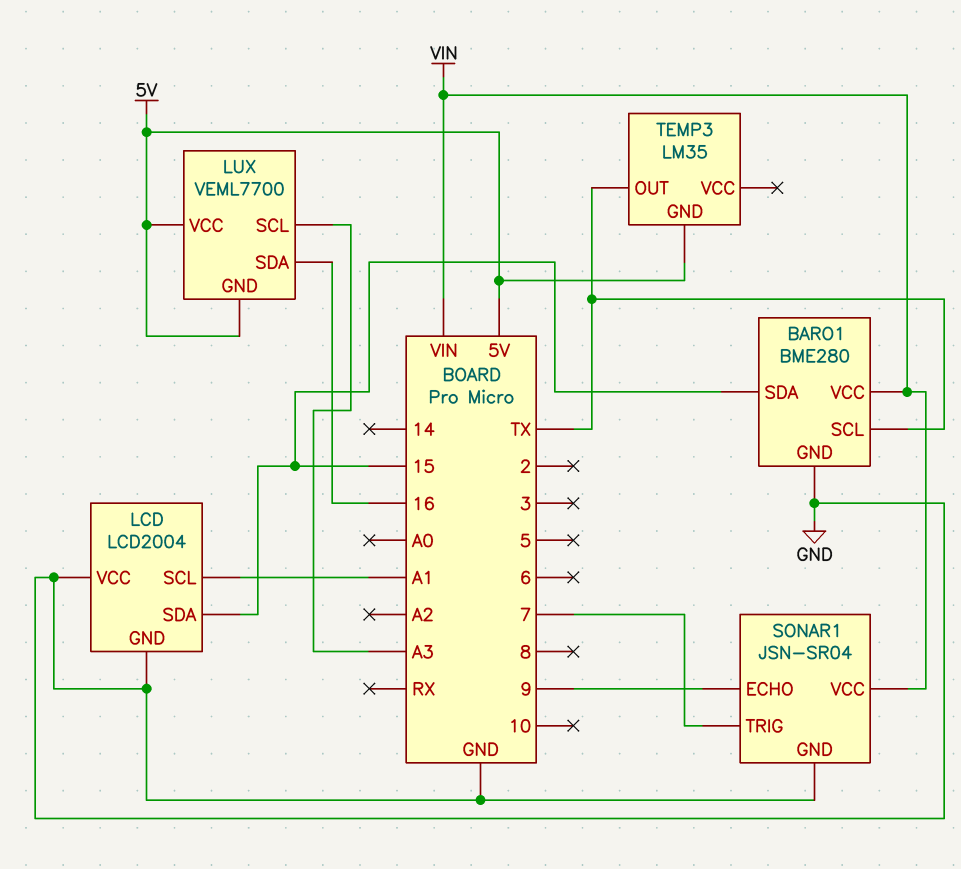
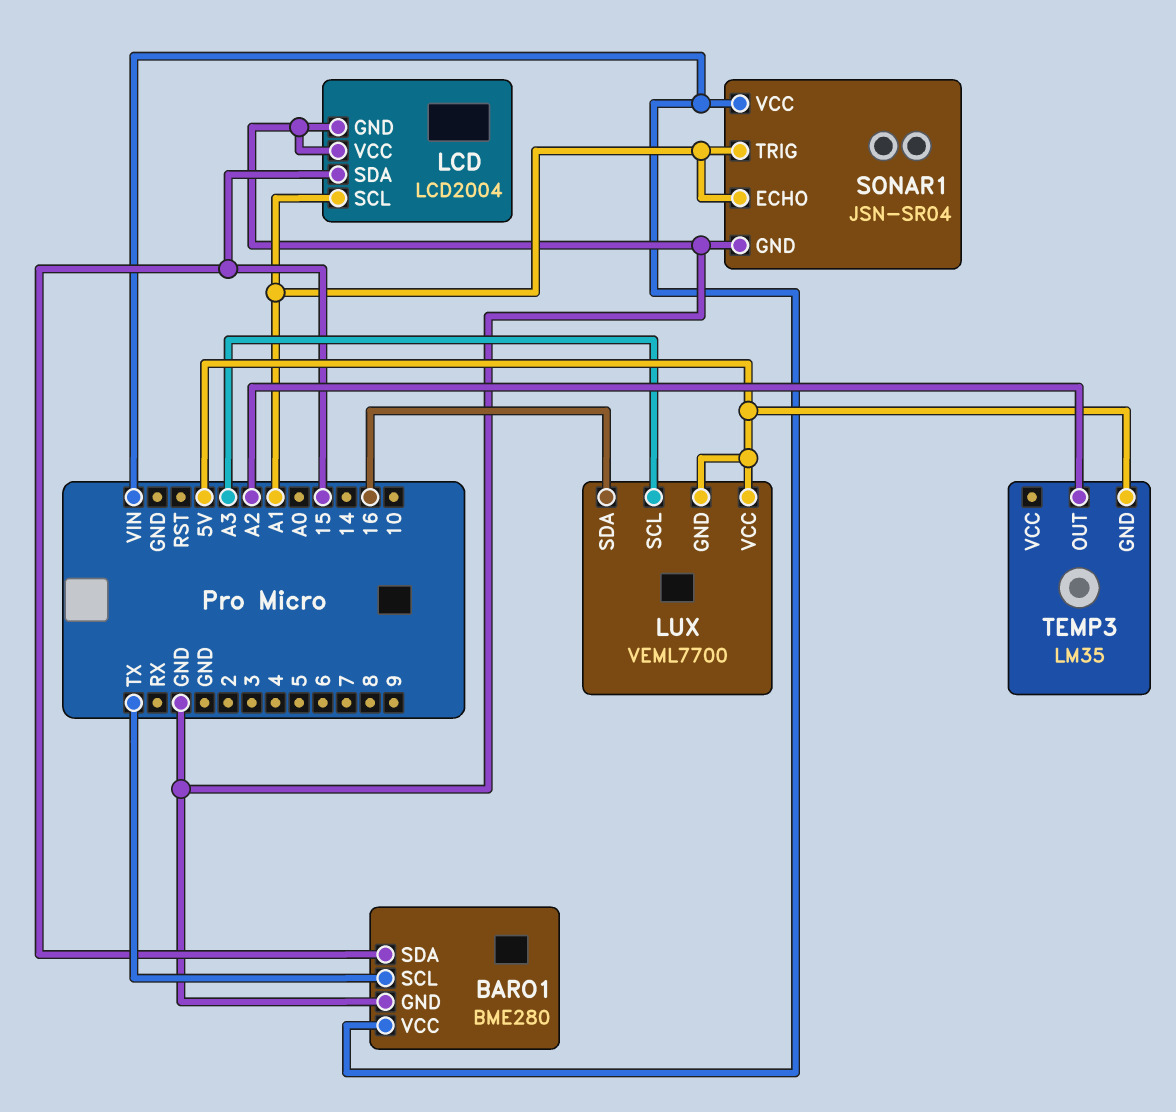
SONAR1 pin ECHO: 9 -> A1
SONAR1 pin TRIG: 7 -> A1
TEMP3 pin OUT: TX -> A2

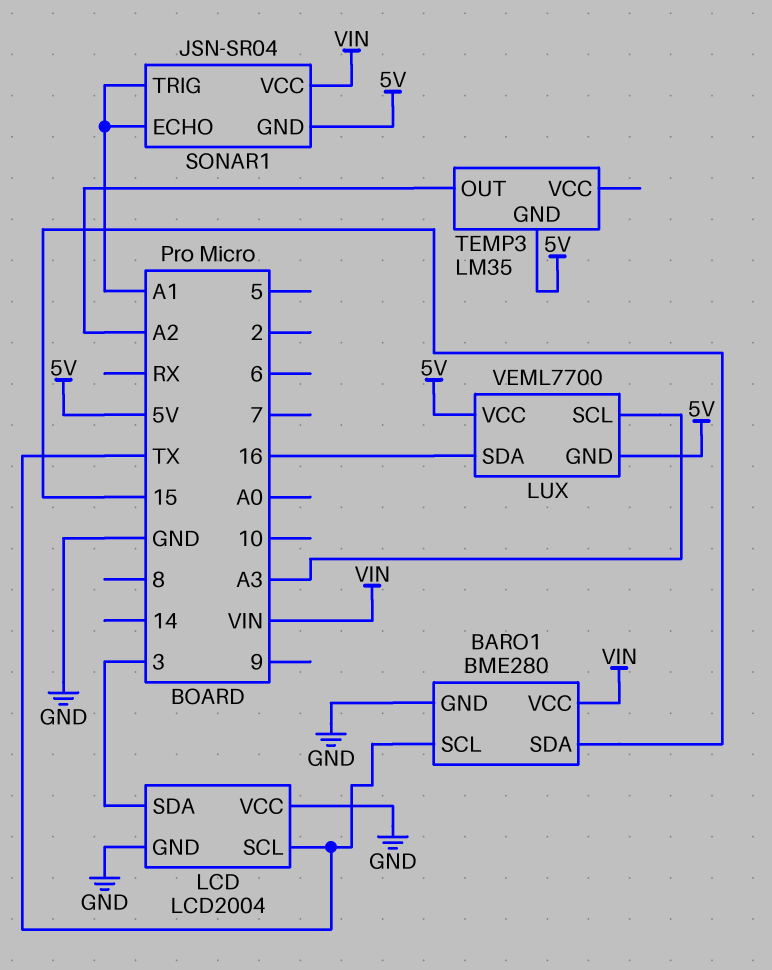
LCD pin SCL: A1 -> TX
LCD pin SDA: 15 -> 3
SONAR1 pin GND: GND -> 5V

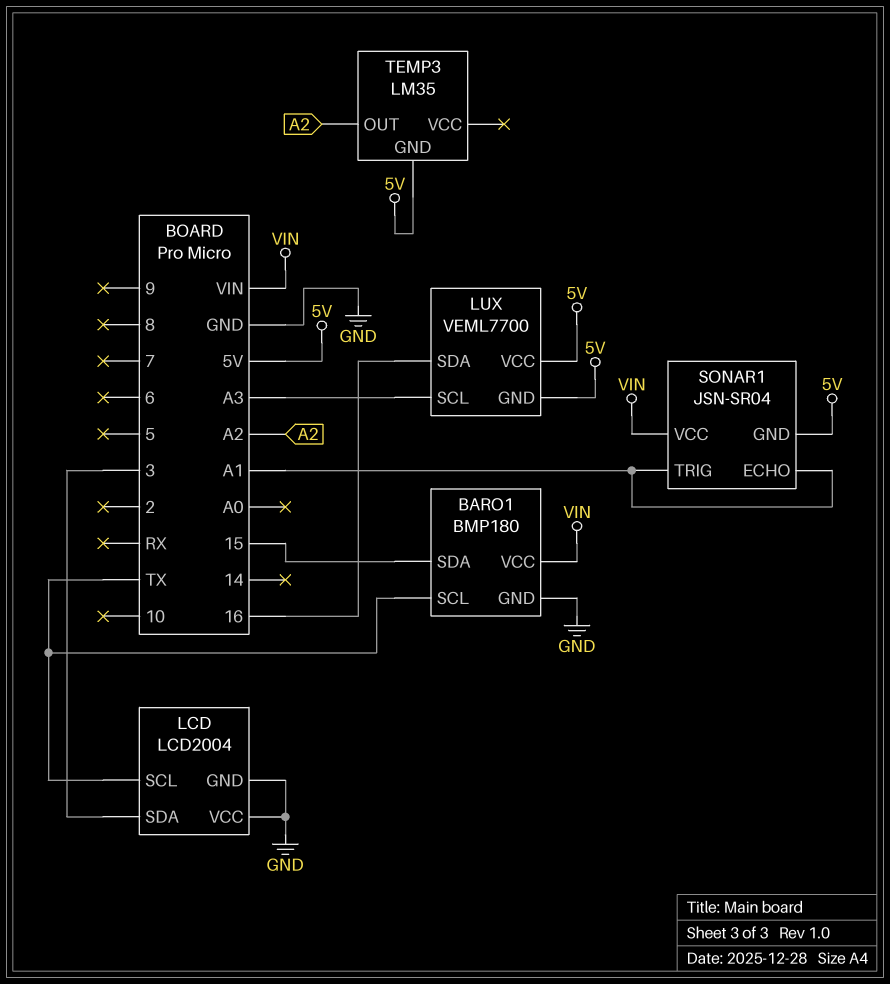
BARO1: BME280 -> BMP180

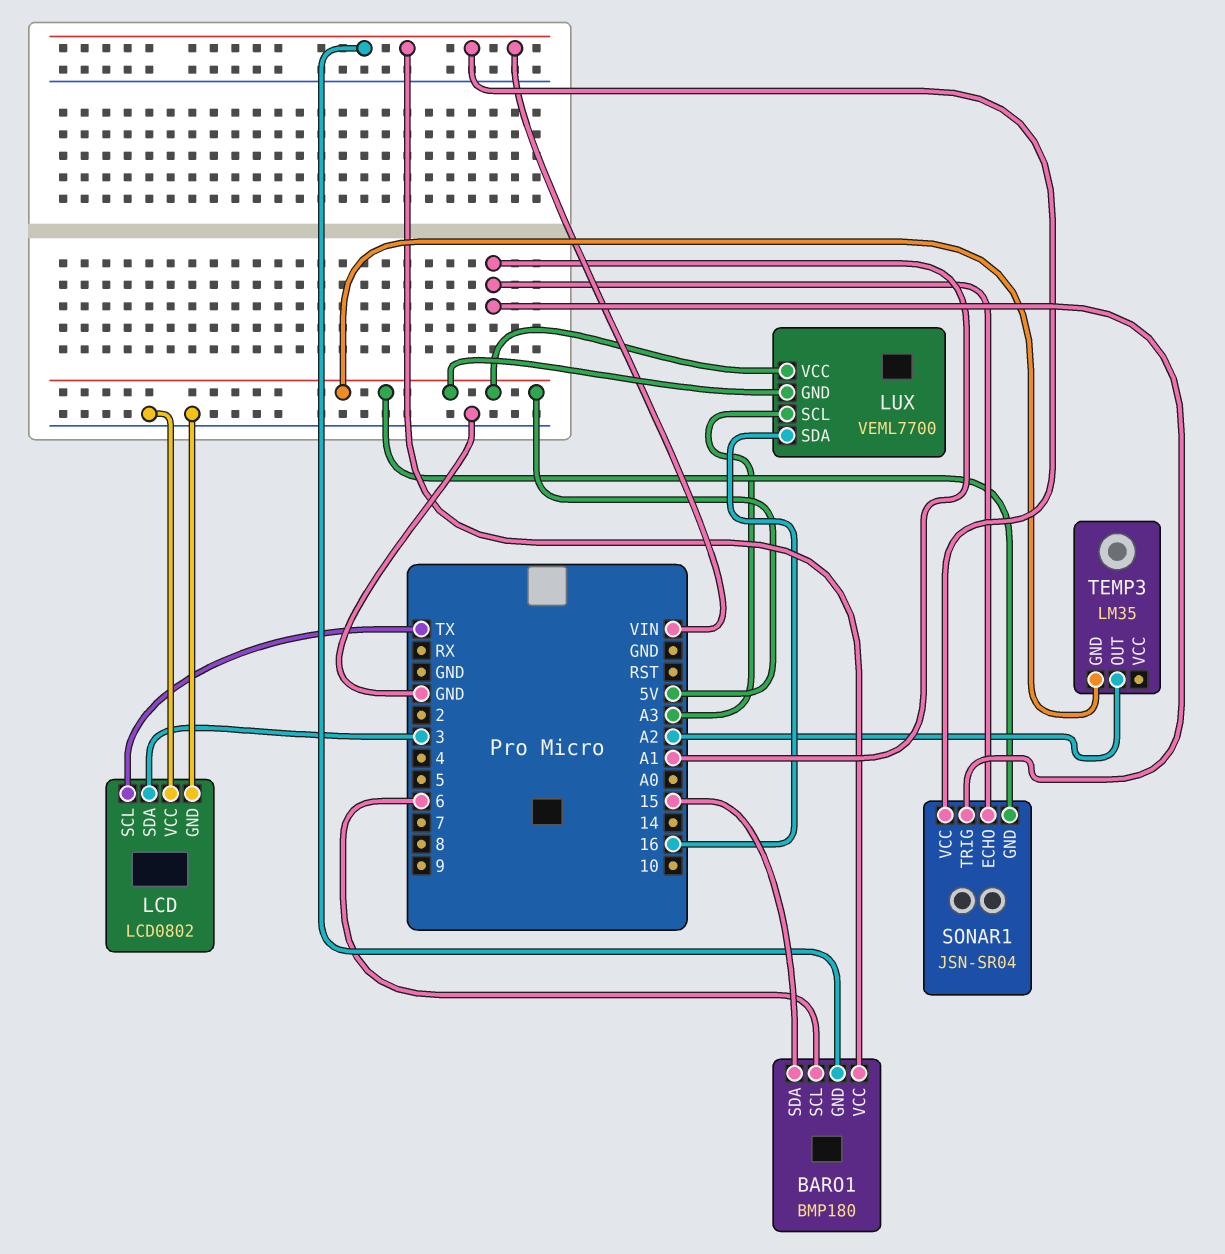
BARO1 pin GND: GND -> VIN
BARO1 pin SCL: TX -> 6
LCD: LCD2004 -> LCD0802

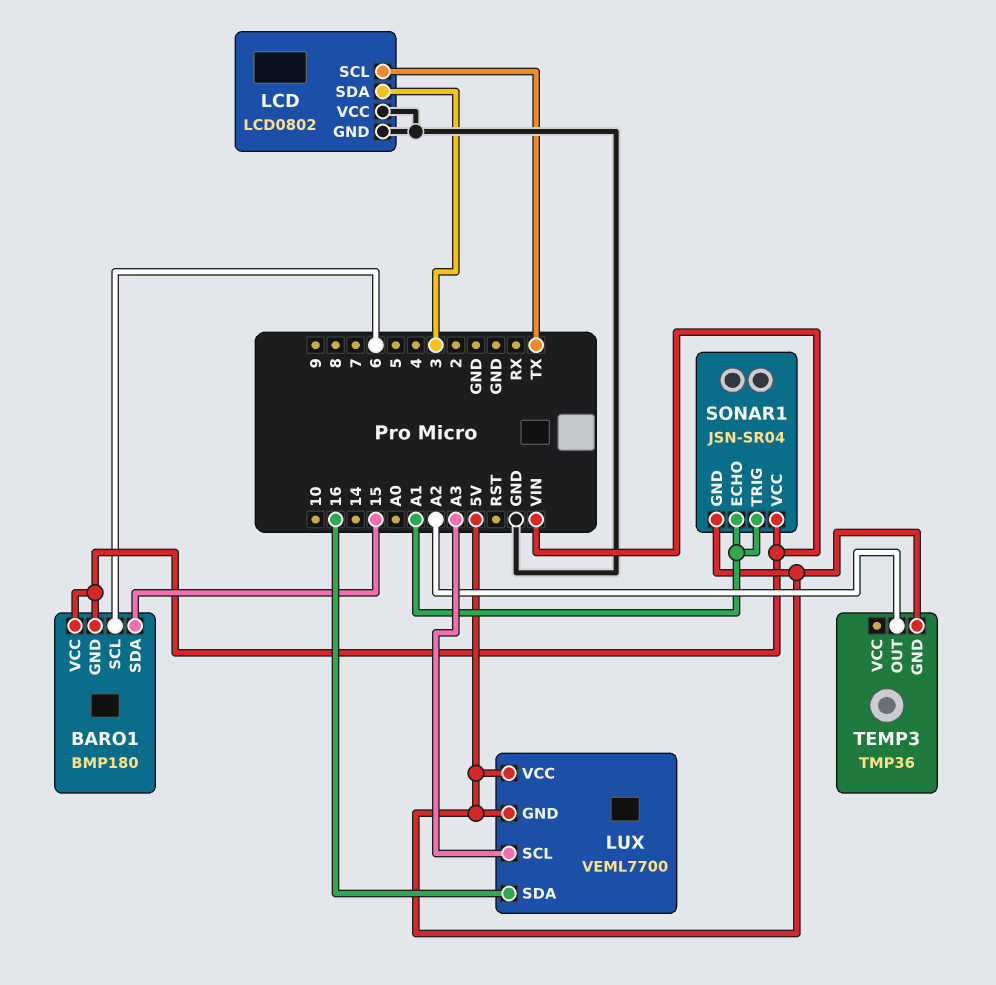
TEMP3: LM35 -> TMP36

